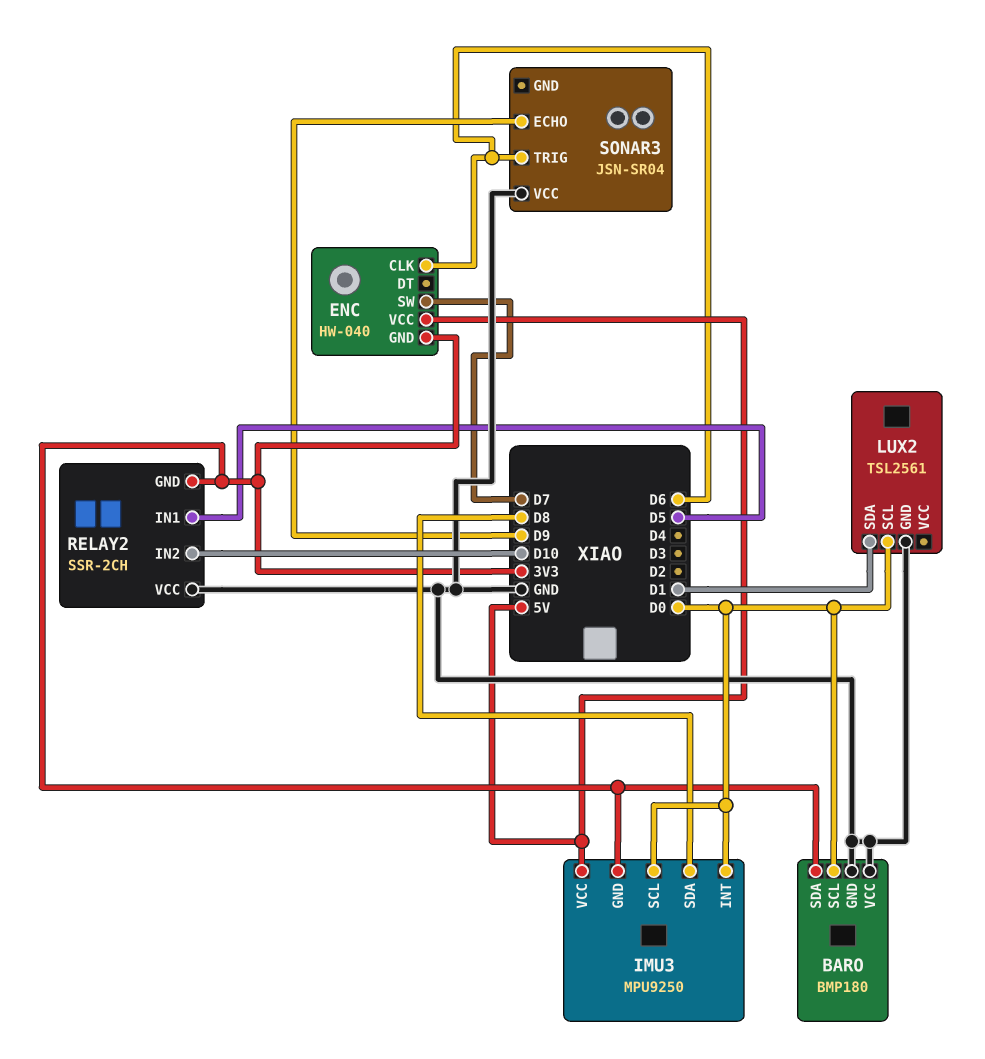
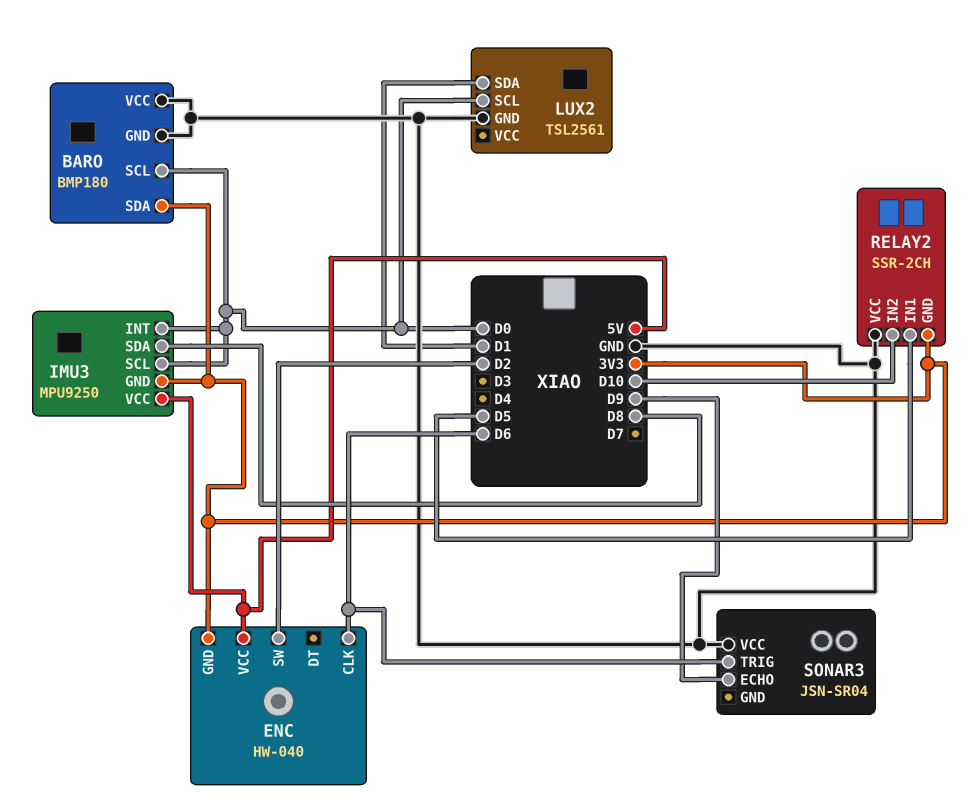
ENC pin SW: D7 -> D2

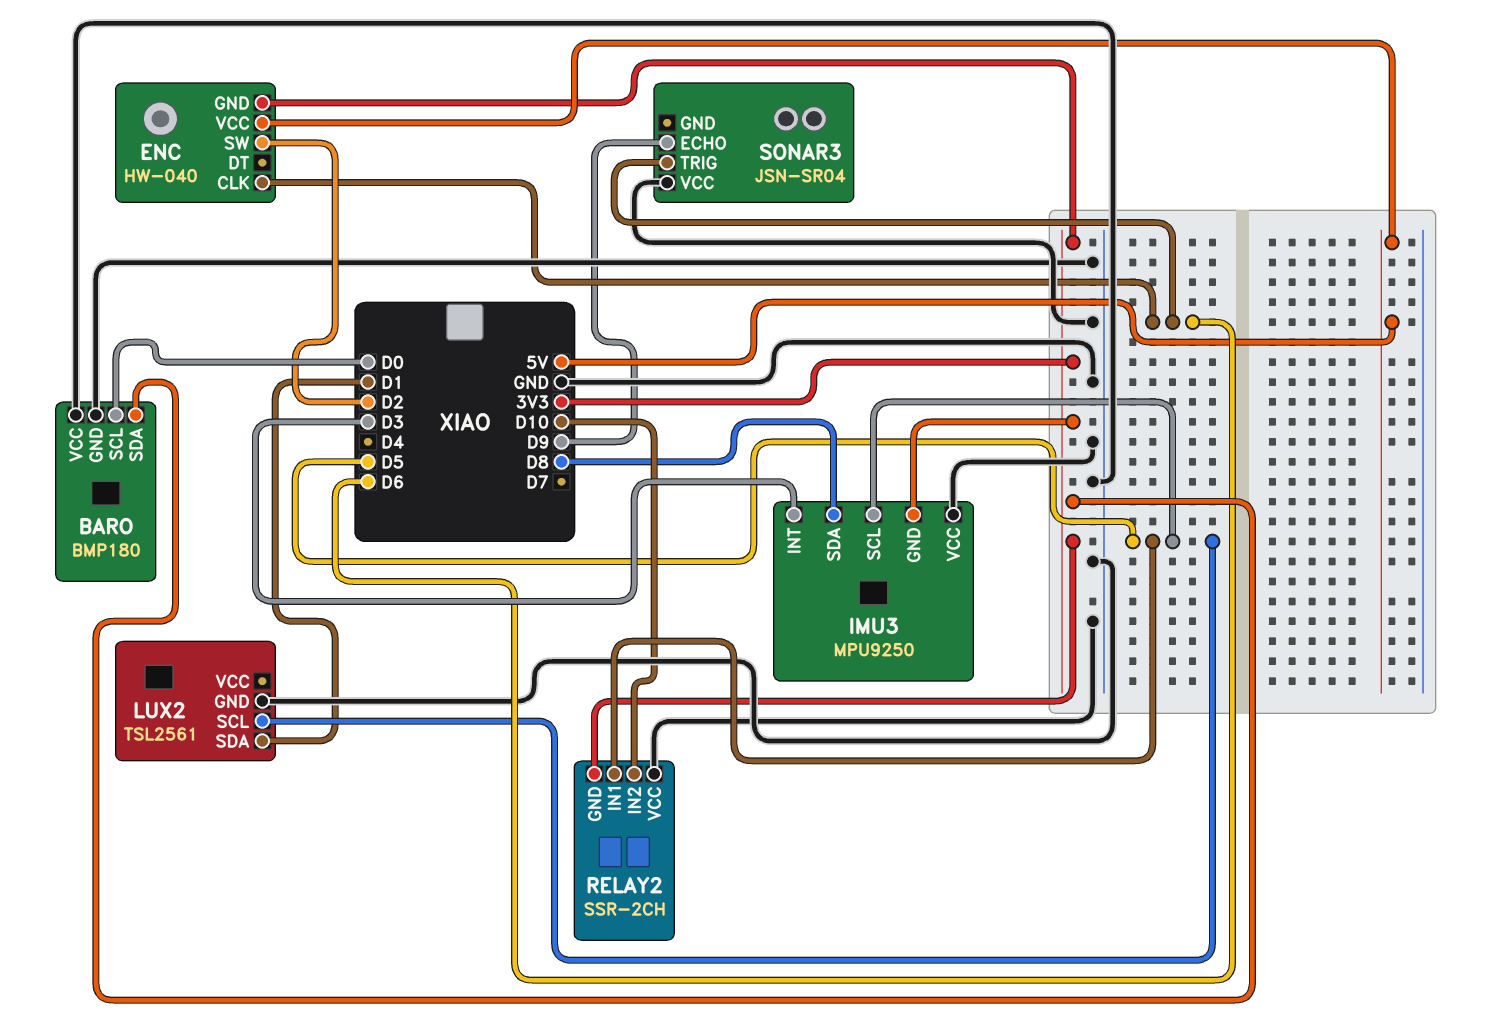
IMU3 pin INT: D0 -> D3
IMU3 pin SCL: D0 -> D5
IMU3 pin VCC: 5V -> GND
LUX2 pin SCL: D0 -> D5

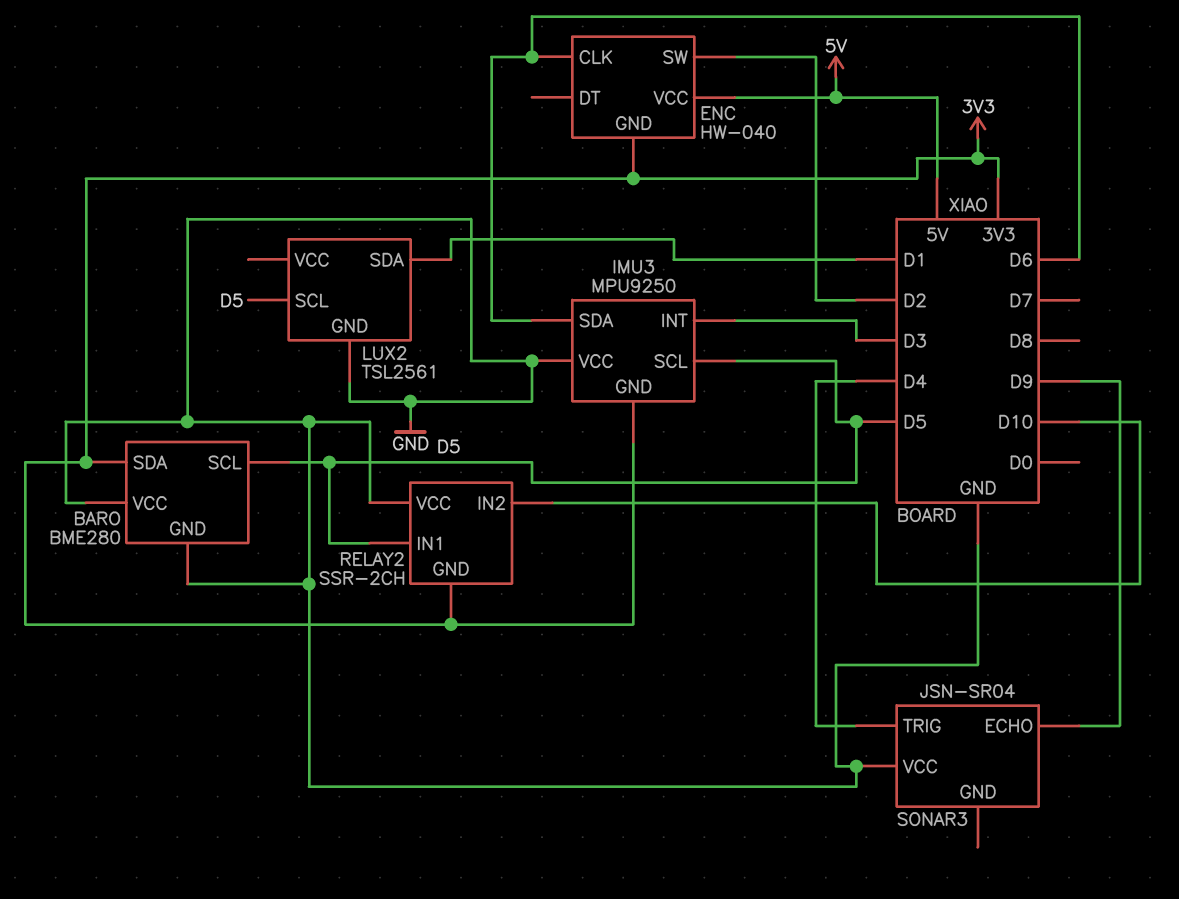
BARO: BMP180 -> BME280
BARO pin SCL: D0 -> D5
IMU3 pin SDA: D8 -> D6
SONAR3 pin TRIG: D6 -> D4

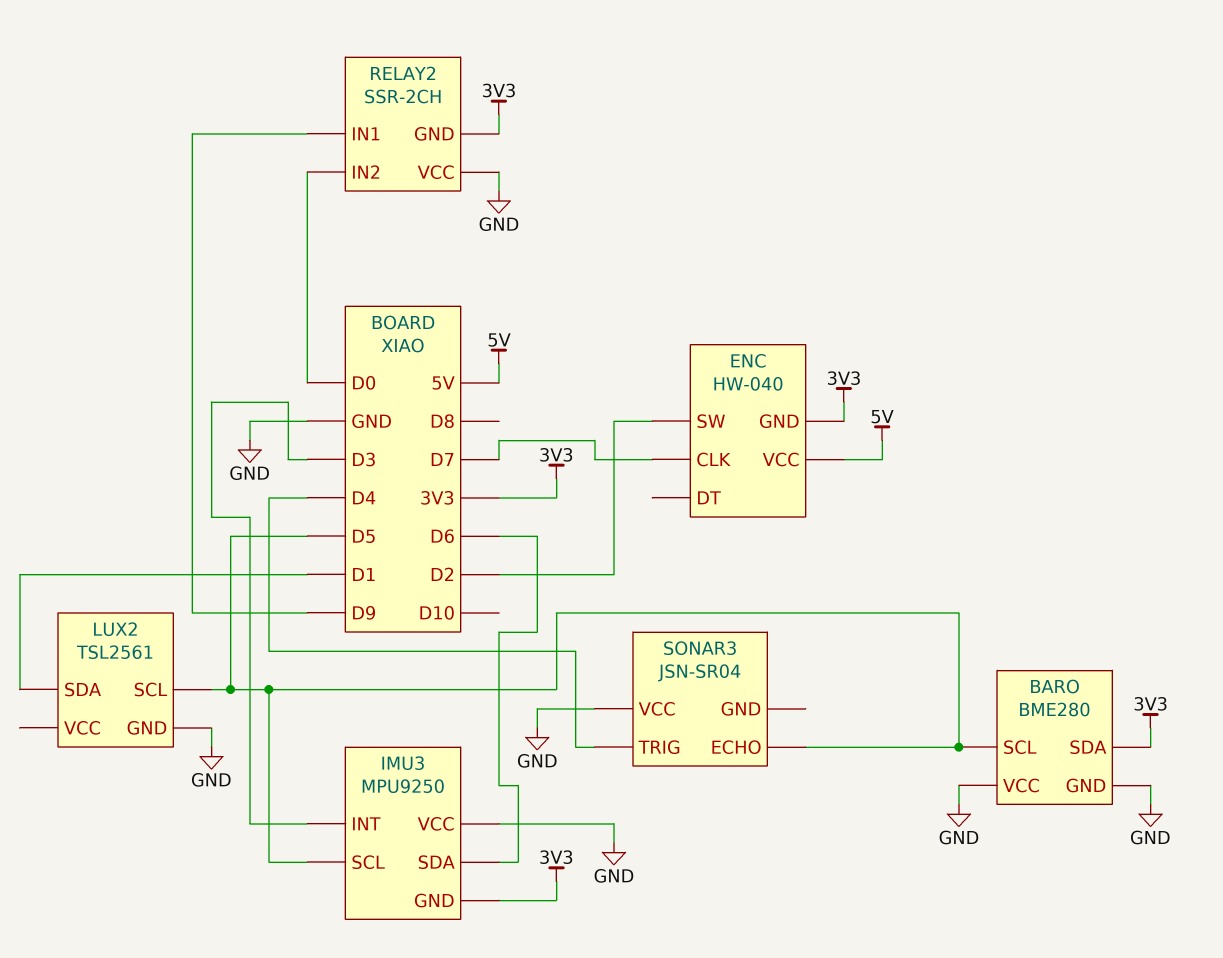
ENC pin CLK: D6 -> D7
RELAY2 pin IN1: D5 -> D9
RELAY2 pin IN2: D10 -> D0
SONAR3 pin ECHO: D9 -> D5

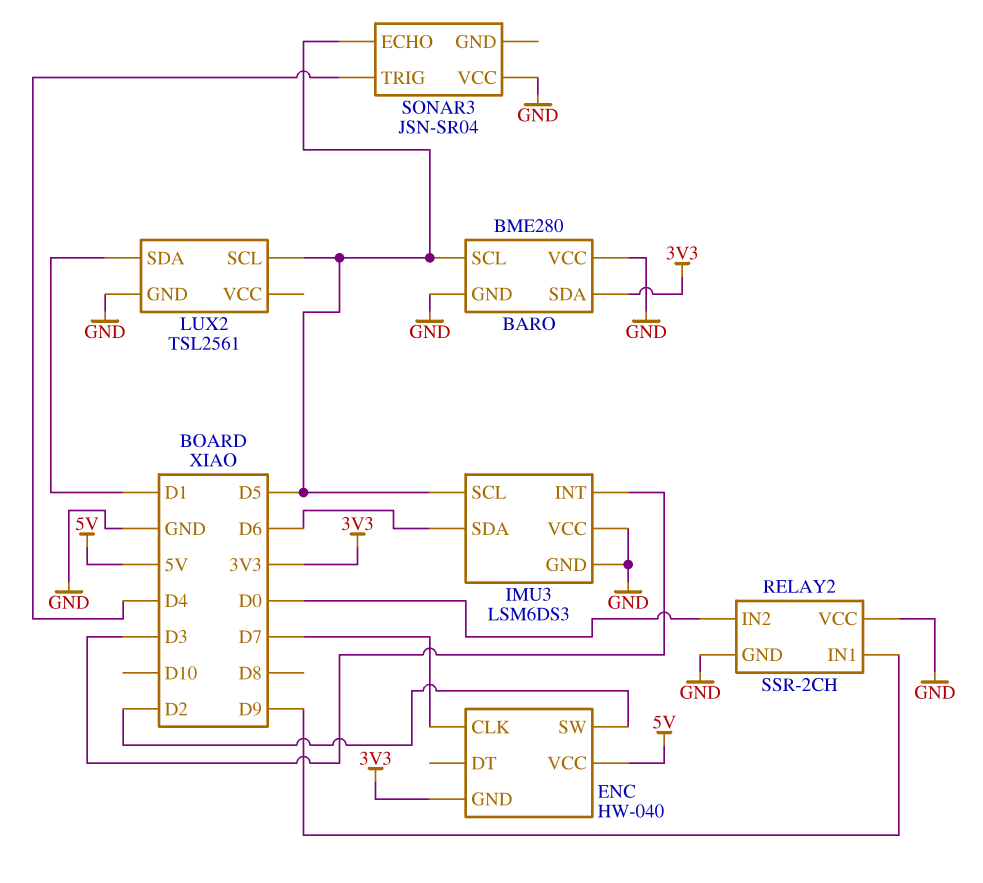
IMU3: MPU9250 -> LSM6DS3
IMU3 pin GND: 3V3 -> GND
RELAY2 pin GND: 3V3 -> GND

